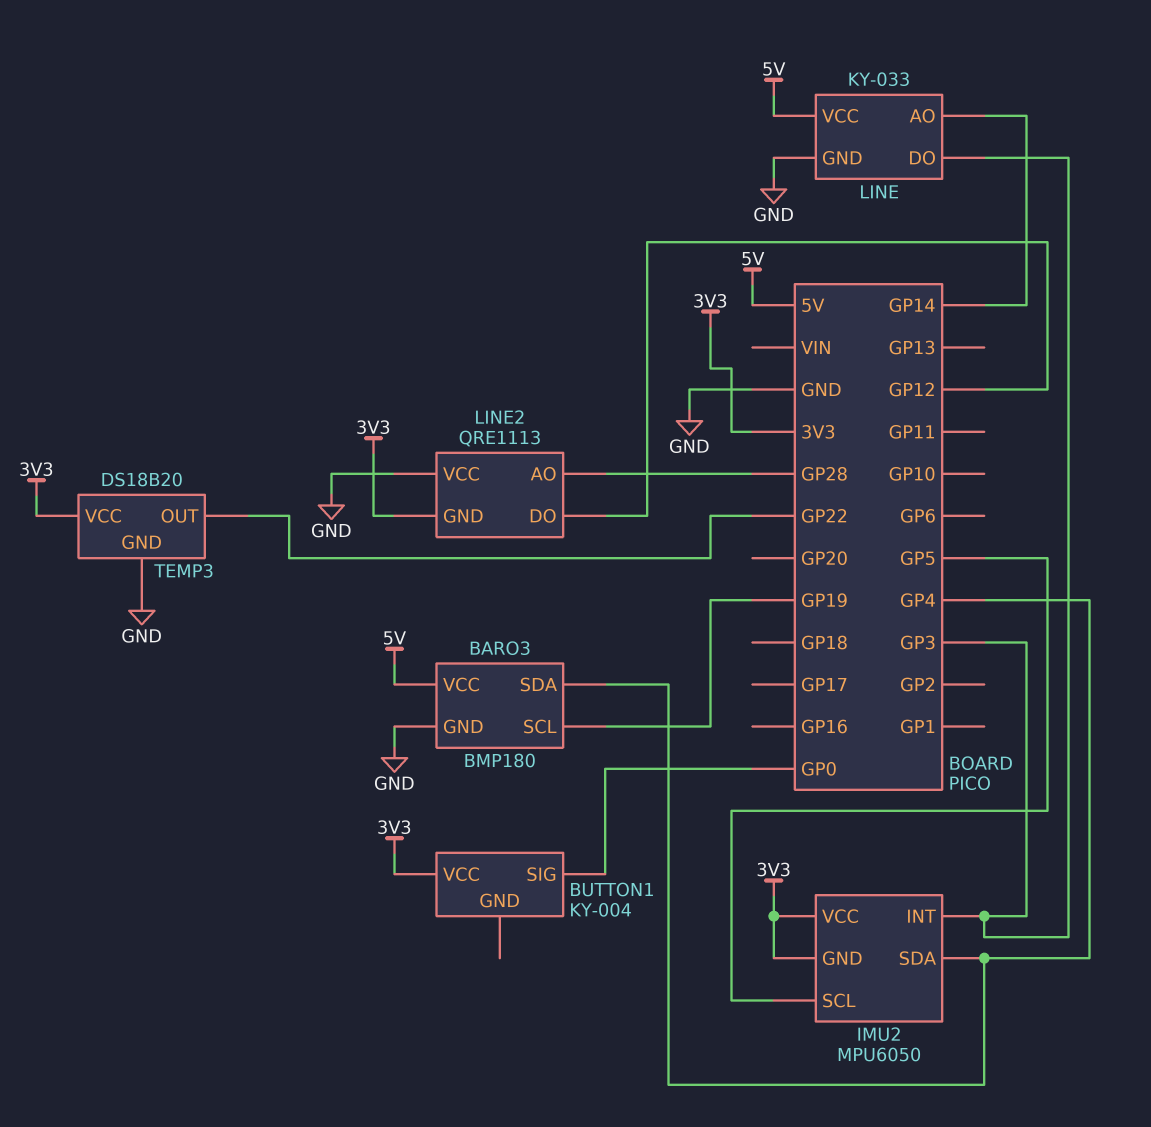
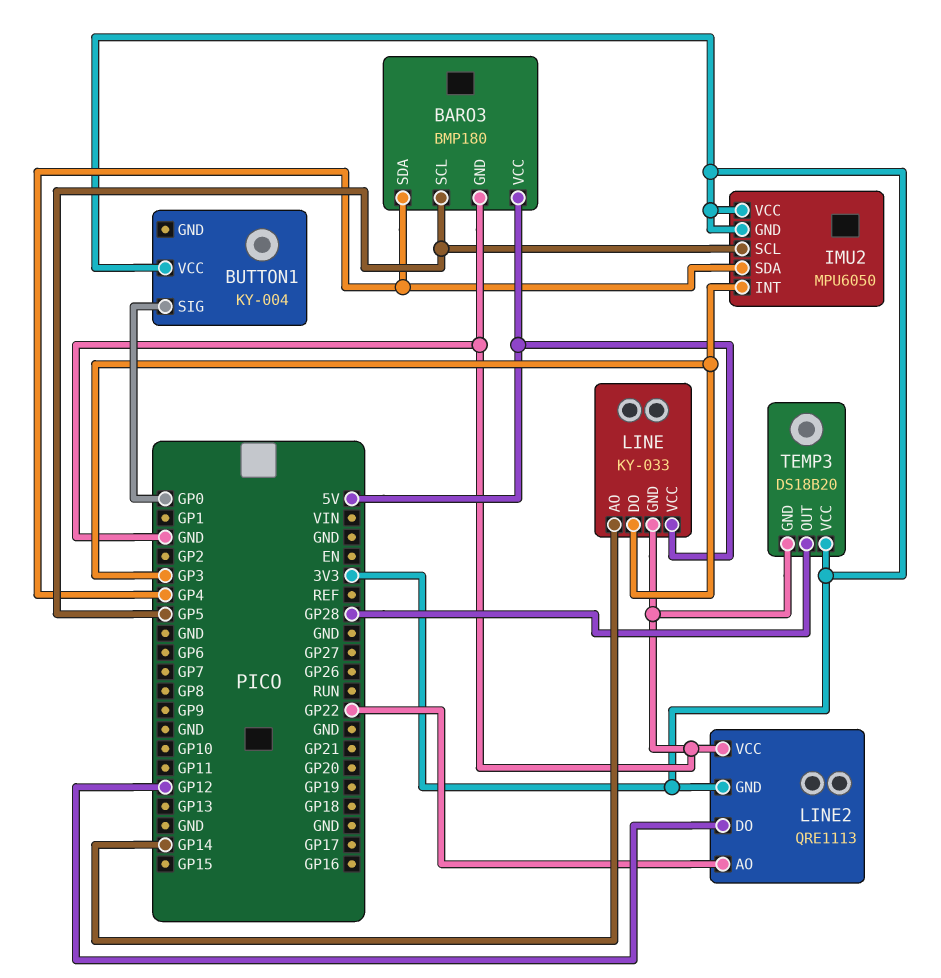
BARO3 pin SCL: GP19 -> GP5
LINE2 pin AO: GP28 -> GP22
TEMP3 pin OUT: GP22 -> GP28

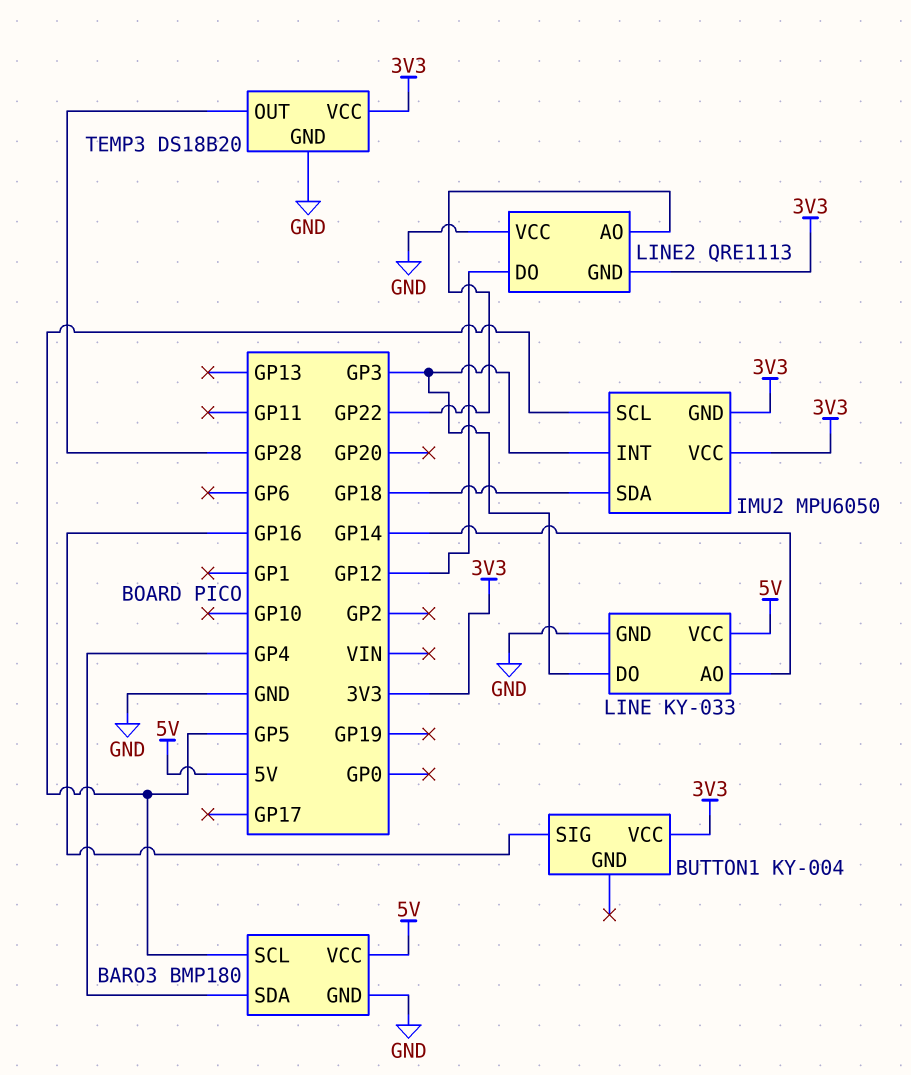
BUTTON1 pin SIG: GP0 -> GP16
IMU2 pin SDA: GP4 -> GP18

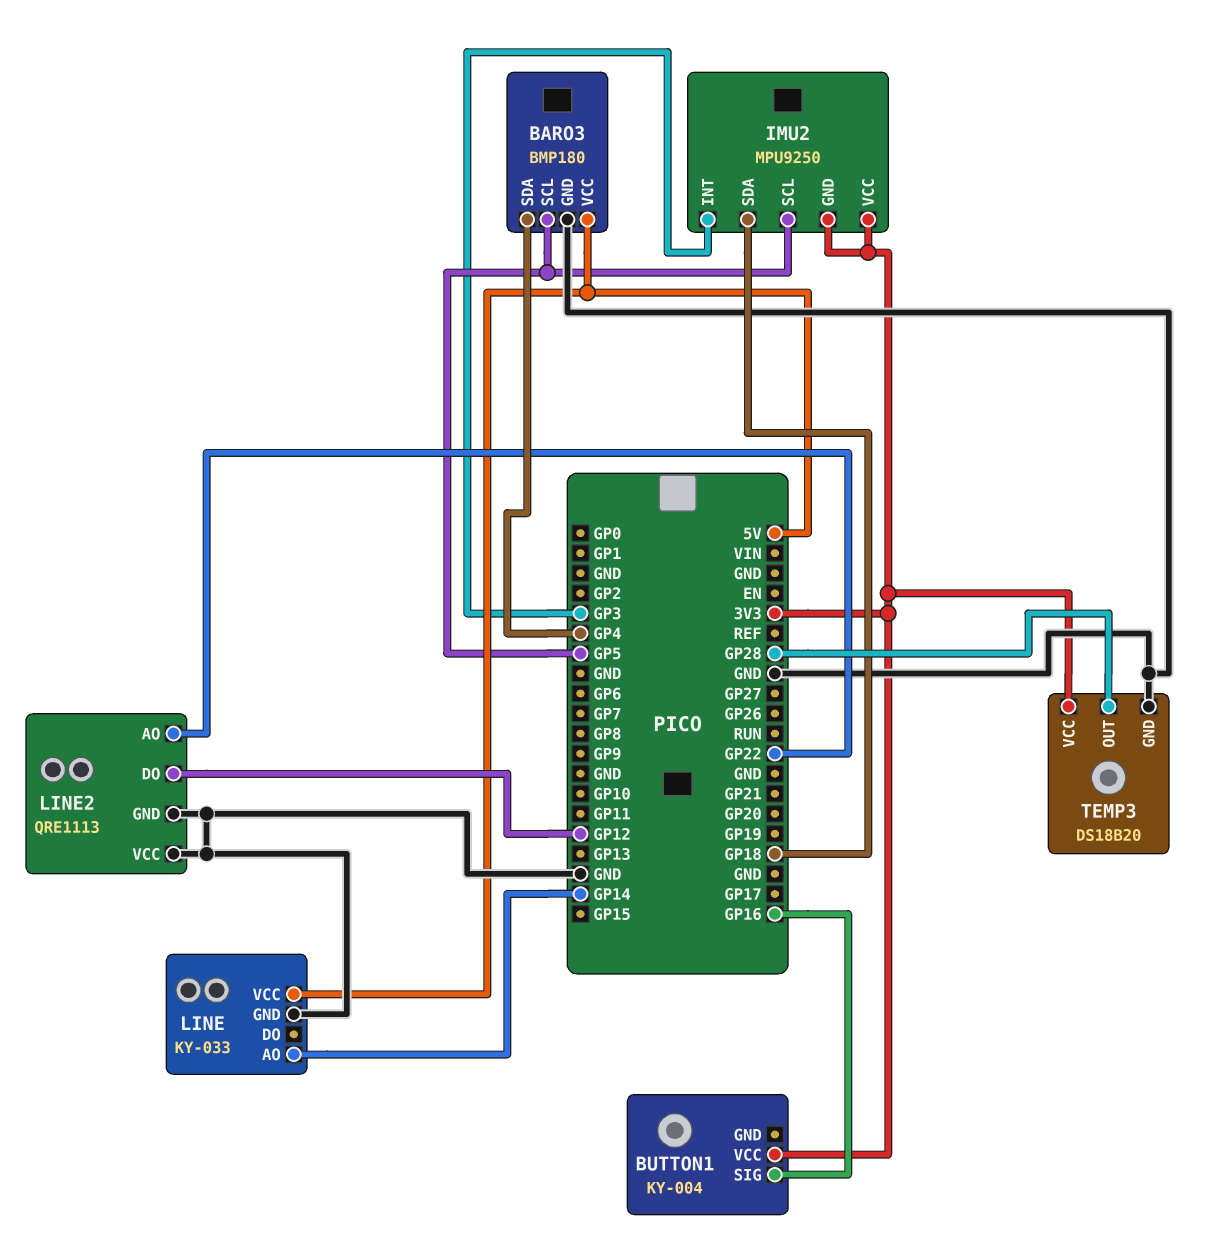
IMU2: MPU6050 -> MPU9250
LINE pin DO: GP3 -> none
LINE2 pin GND: 3V3 -> GND

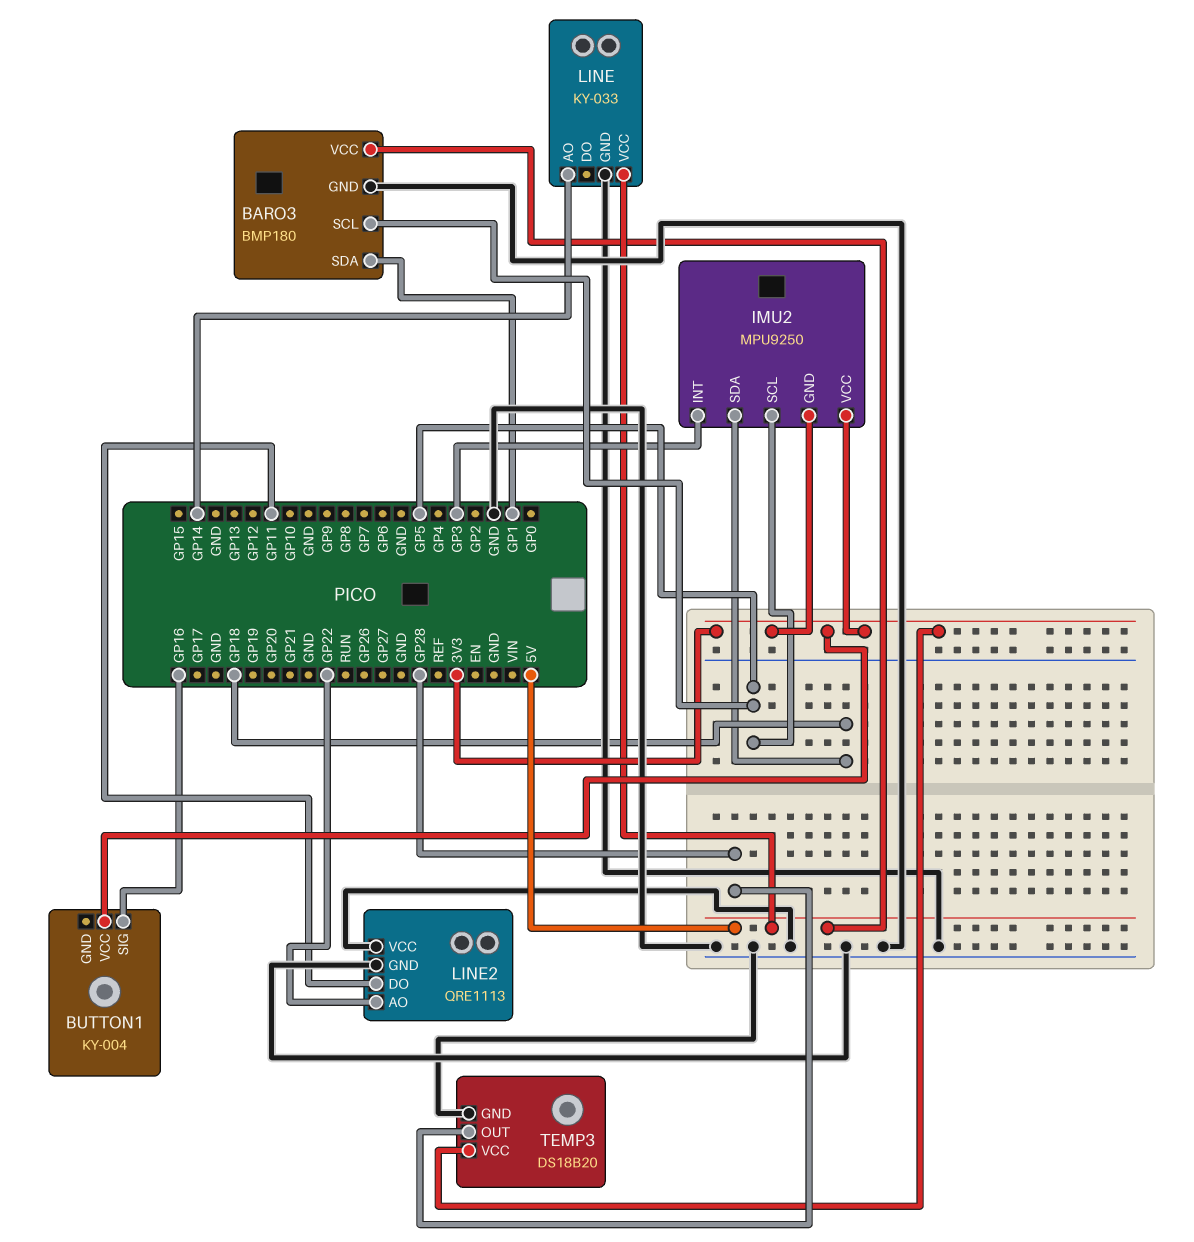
BARO3 pin SDA: GP4 -> GP1
LINE2 pin DO: GP12 -> GP11

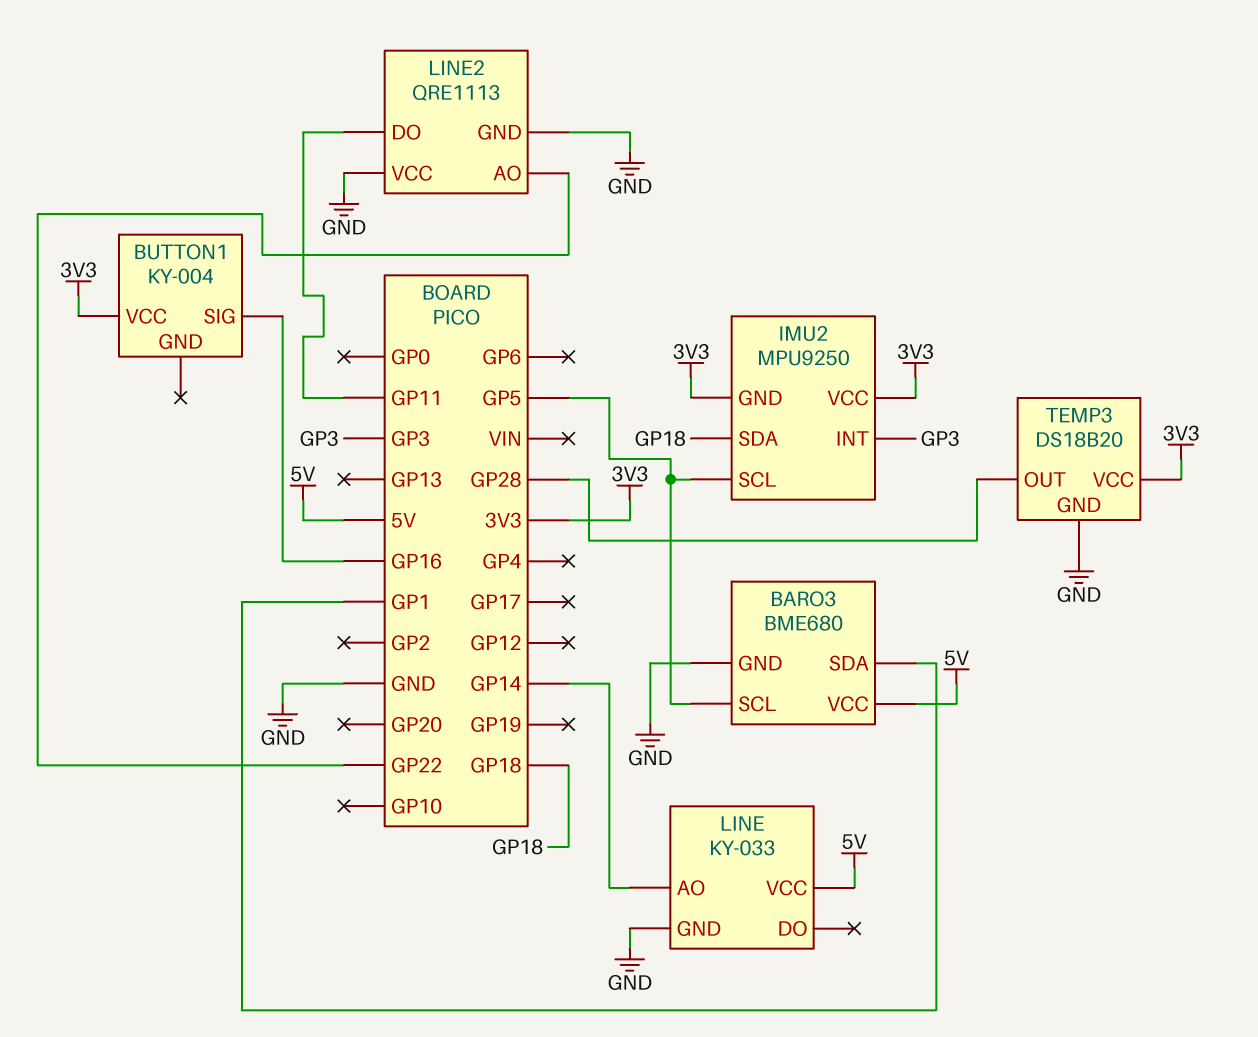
BARO3: BMP180 -> BME680

